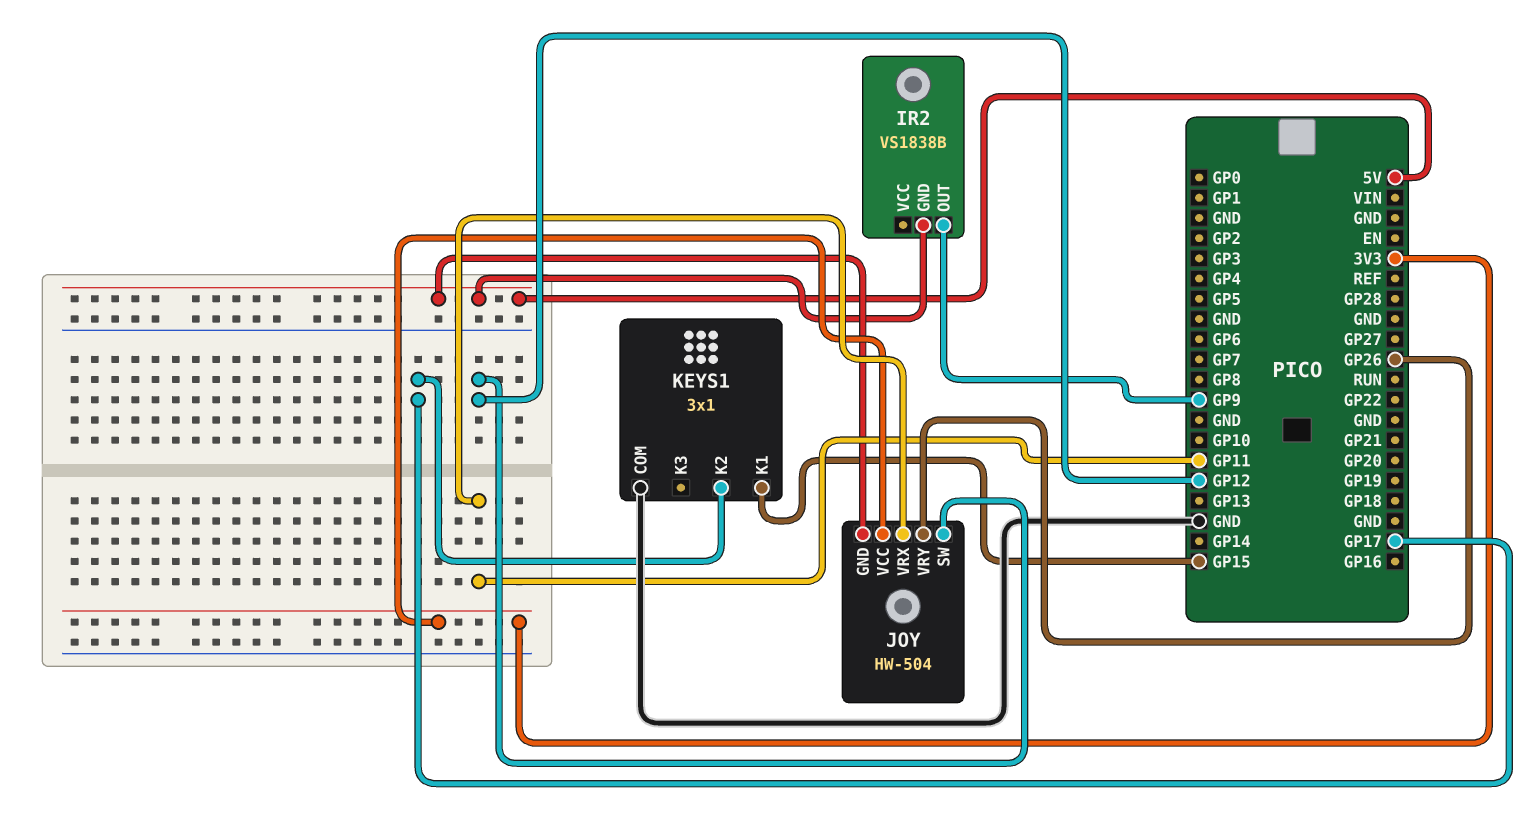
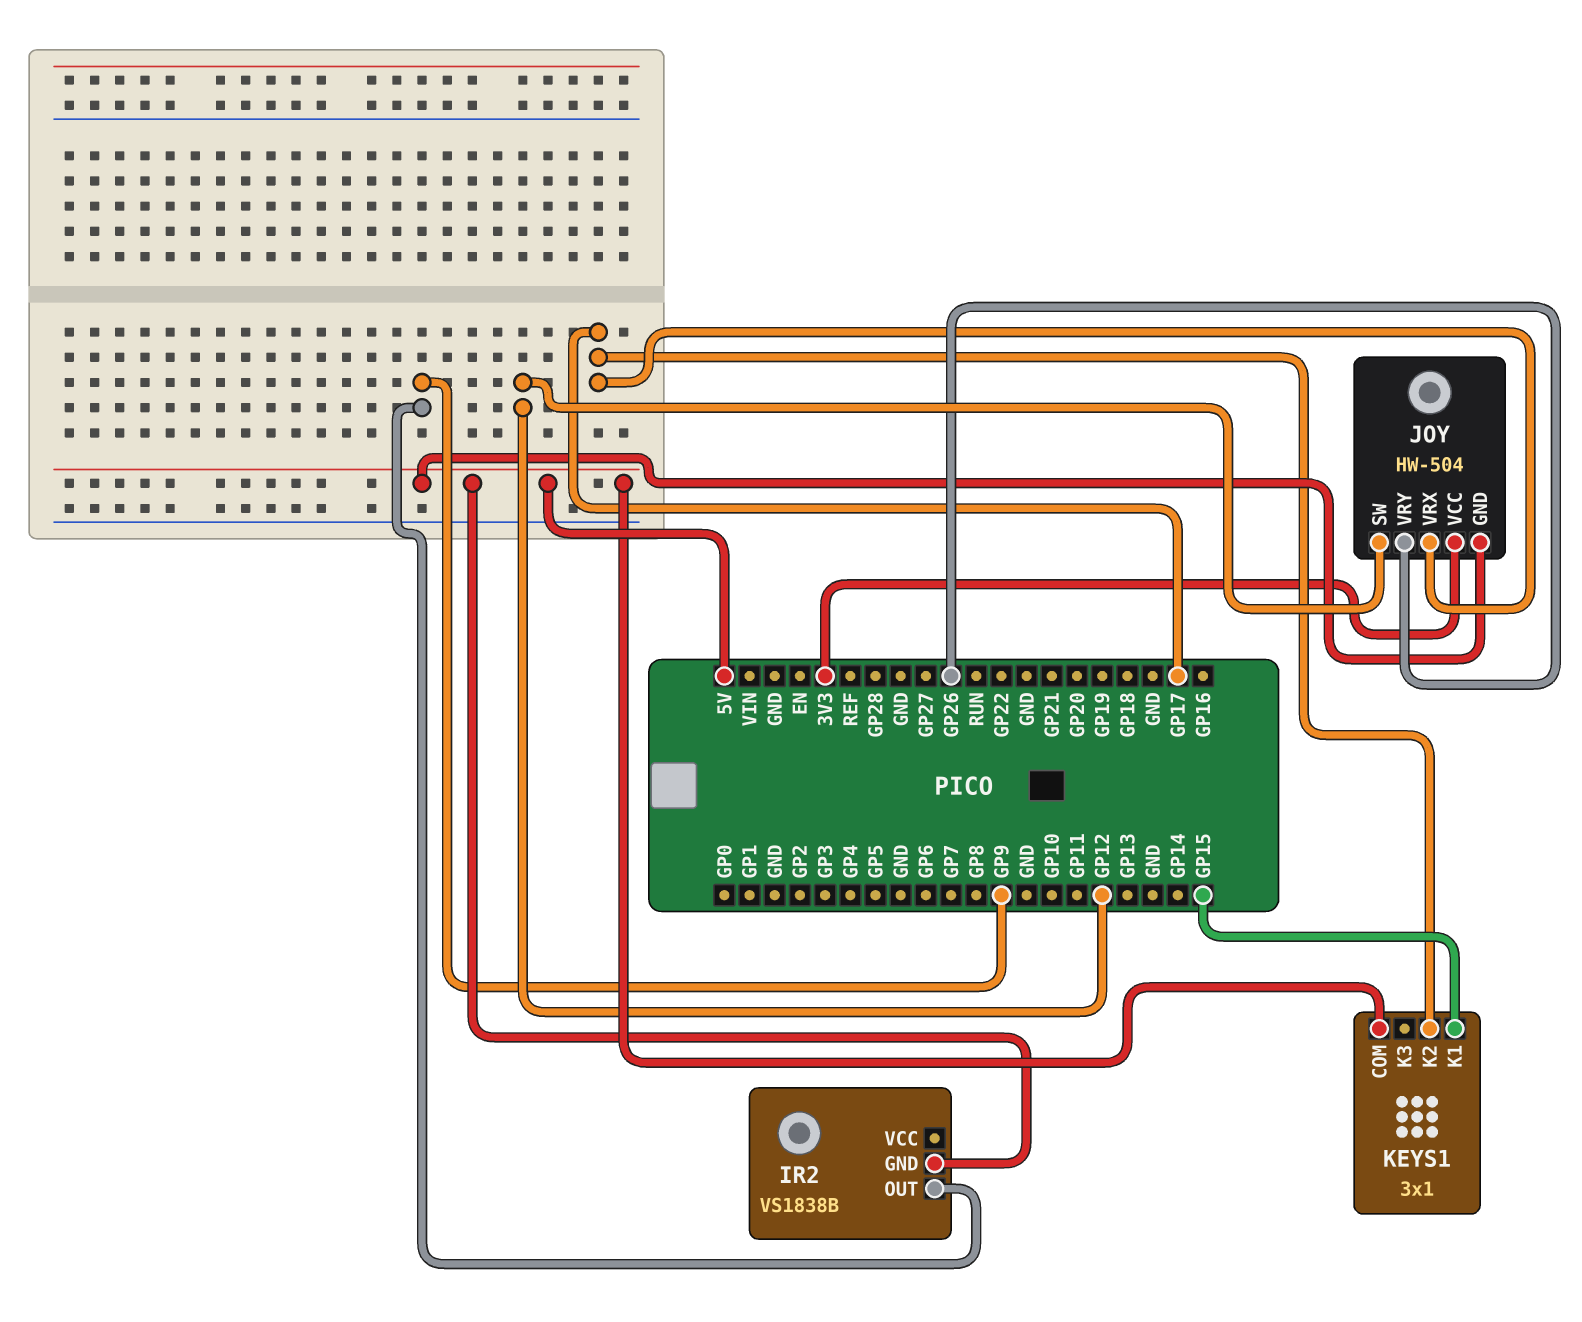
JOY pin VRX: GP11 -> GP17
KEYS1 pin COM: GND -> 5V

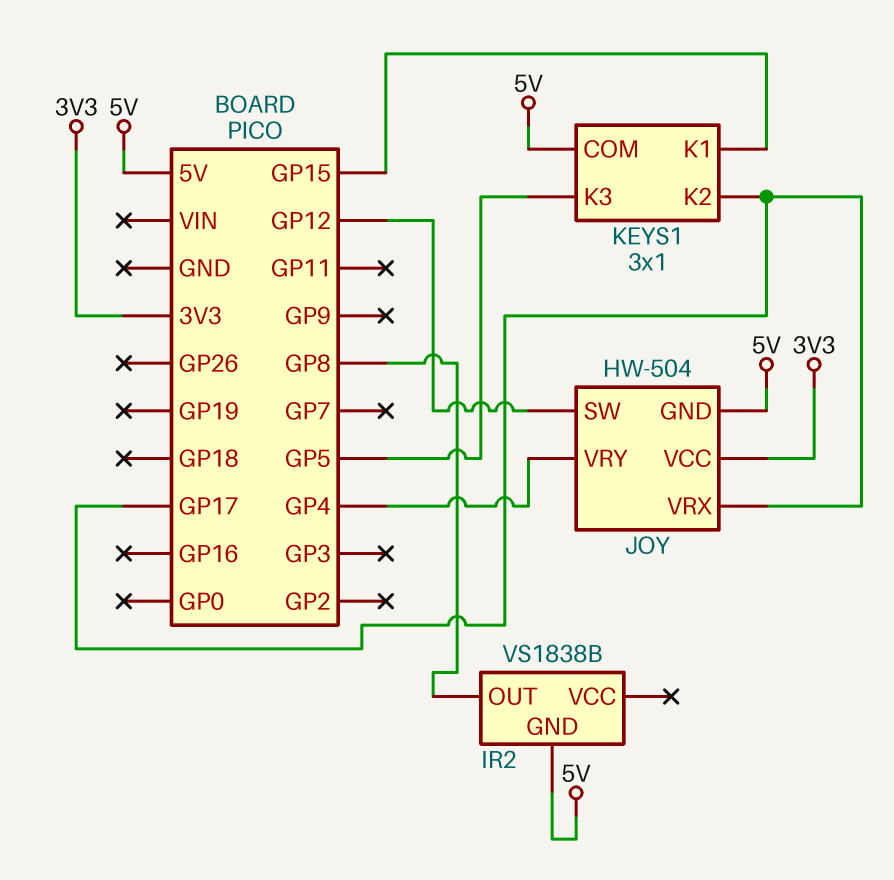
IR2 pin OUT: GP9 -> GP8
JOY pin VRY: GP26 -> GP4
KEYS1 pin K3: none -> GP5

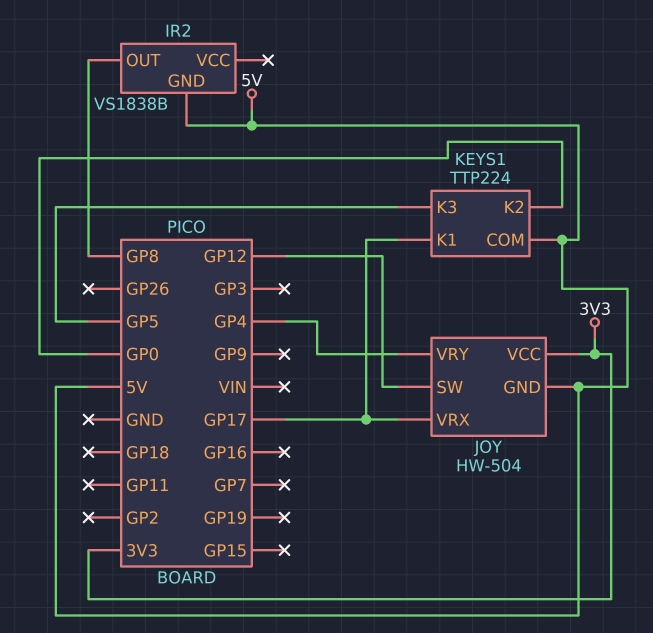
KEYS1: 3x1 -> TTP224
KEYS1 pin K1: GP15 -> GP17
KEYS1 pin K2: GP17 -> GP0

